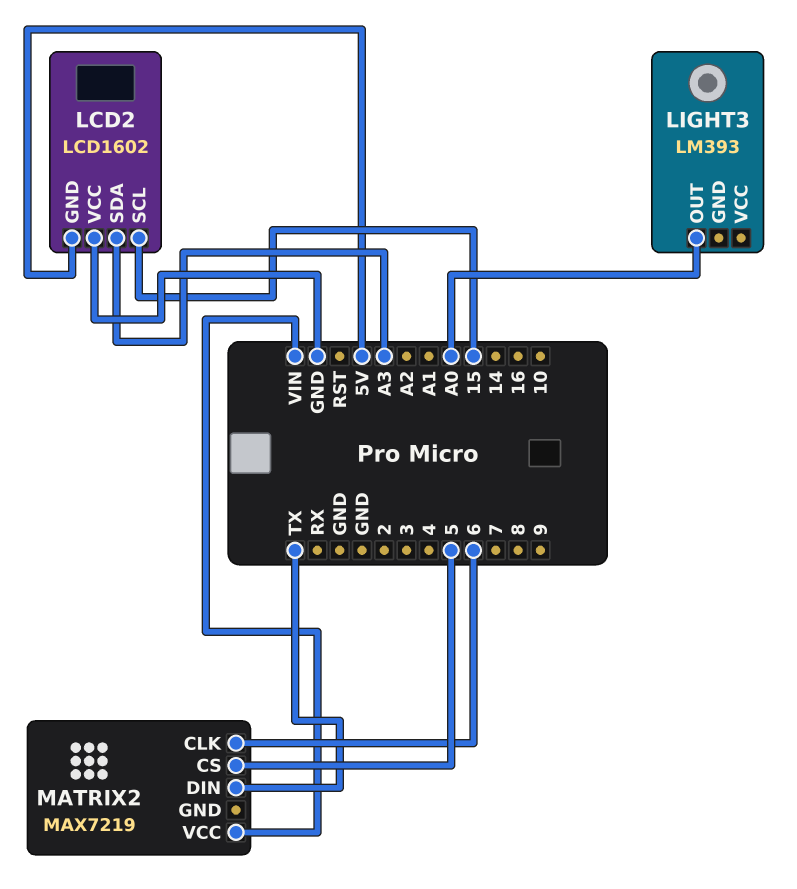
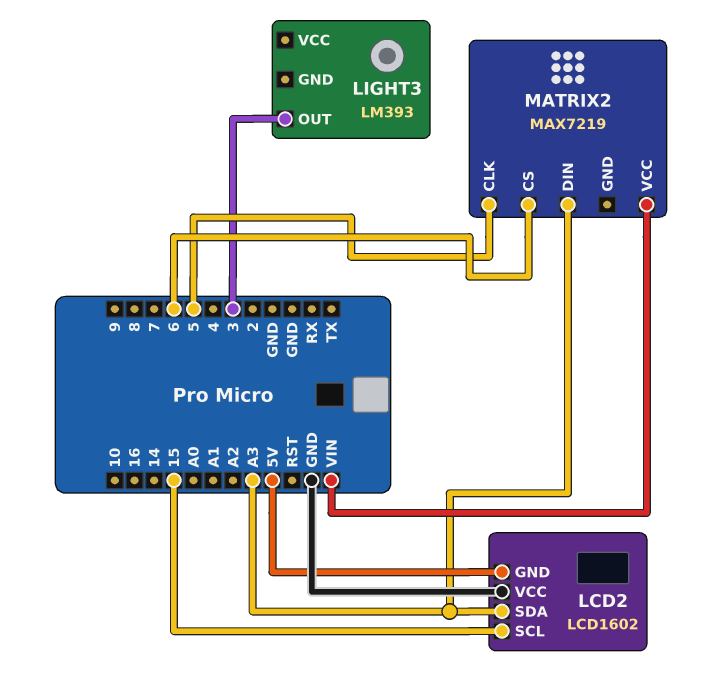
LIGHT3 pin OUT: A0 -> 3
MATRIX2 pin CLK: 6 -> 5
MATRIX2 pin CS: 5 -> 6
MATRIX2 pin DIN: TX -> A3

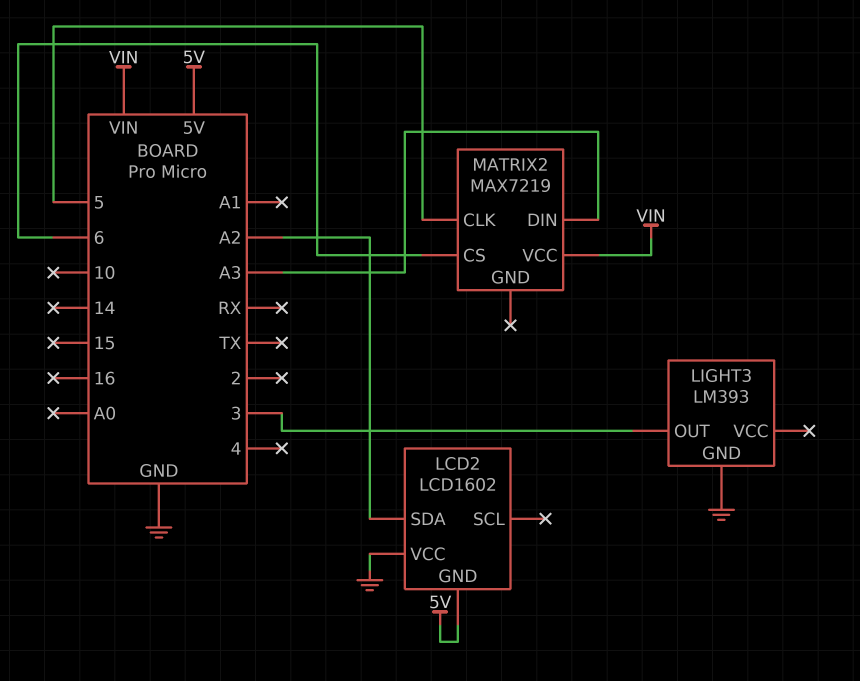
LCD2 pin SCL: 15 -> none
LCD2 pin SDA: A3 -> A2
LIGHT3 pin GND: none -> GND

